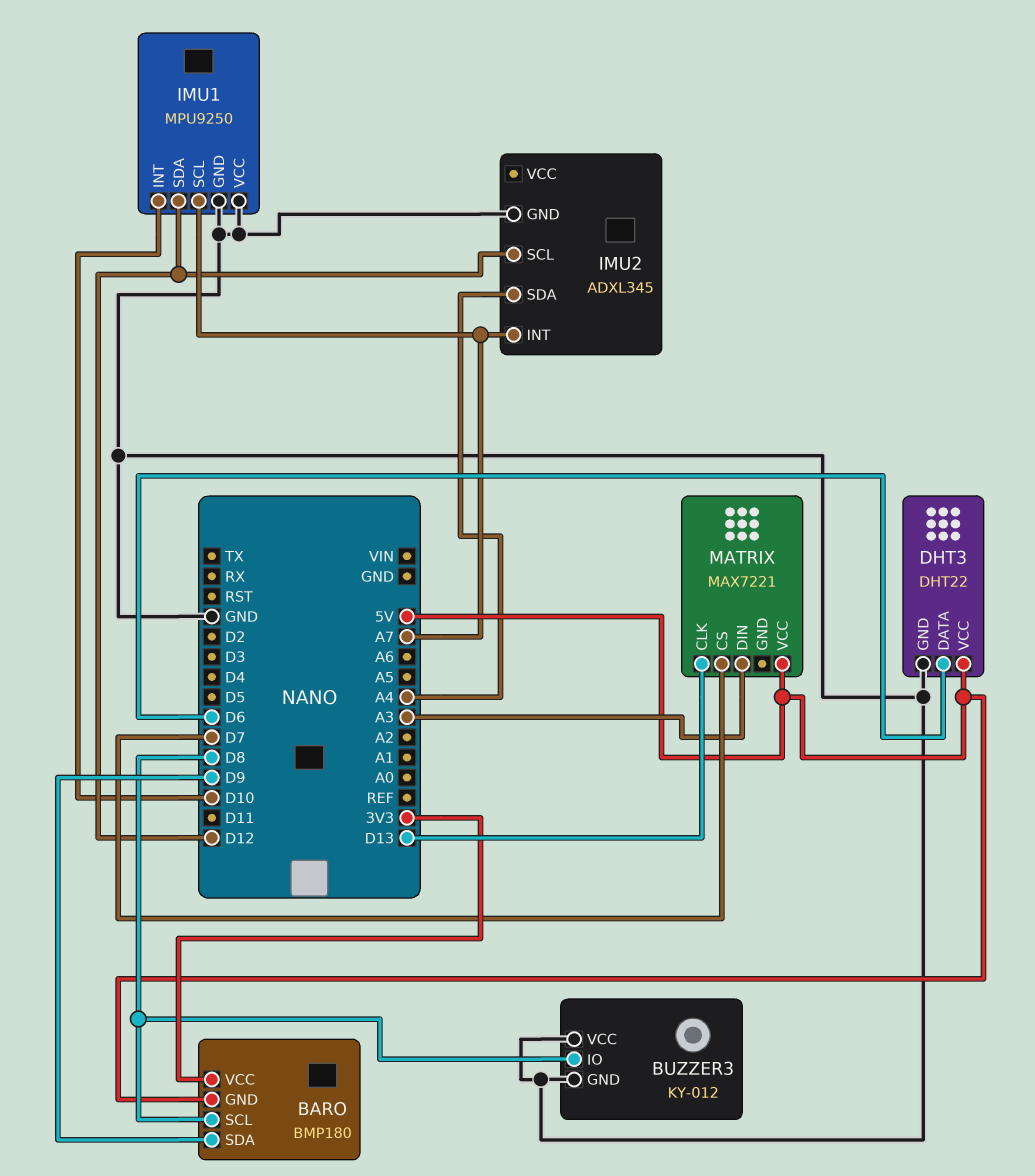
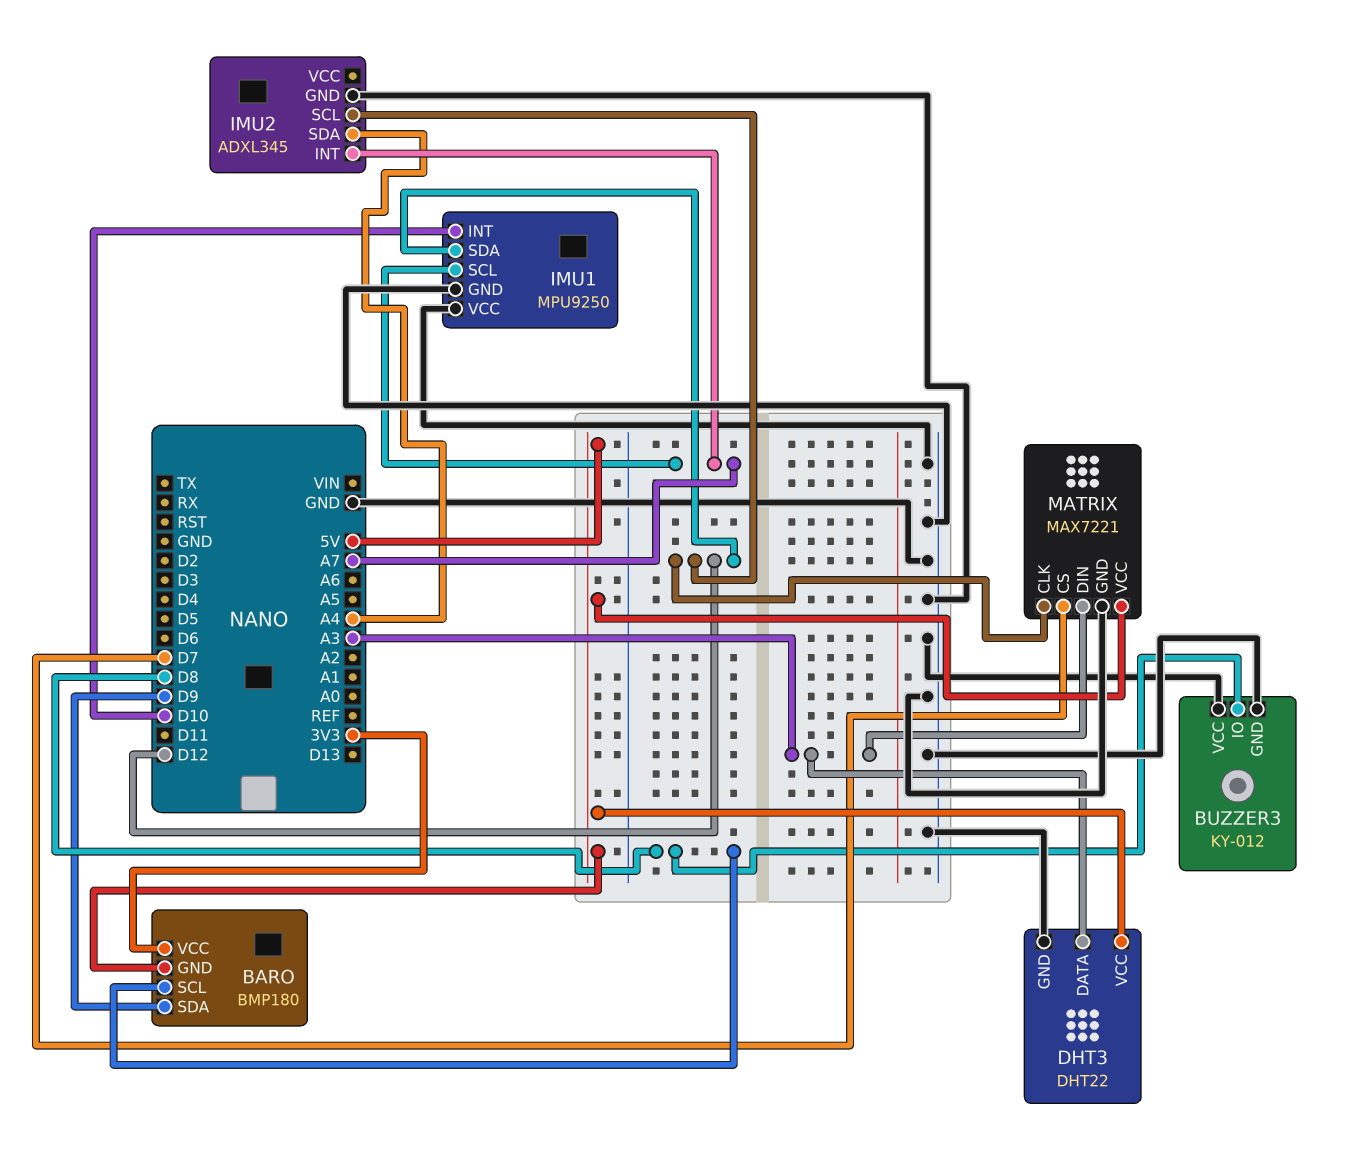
DHT3 pin DATA: D6 -> A3
MATRIX pin CLK: D13 -> D12
MATRIX pin GND: none -> GND

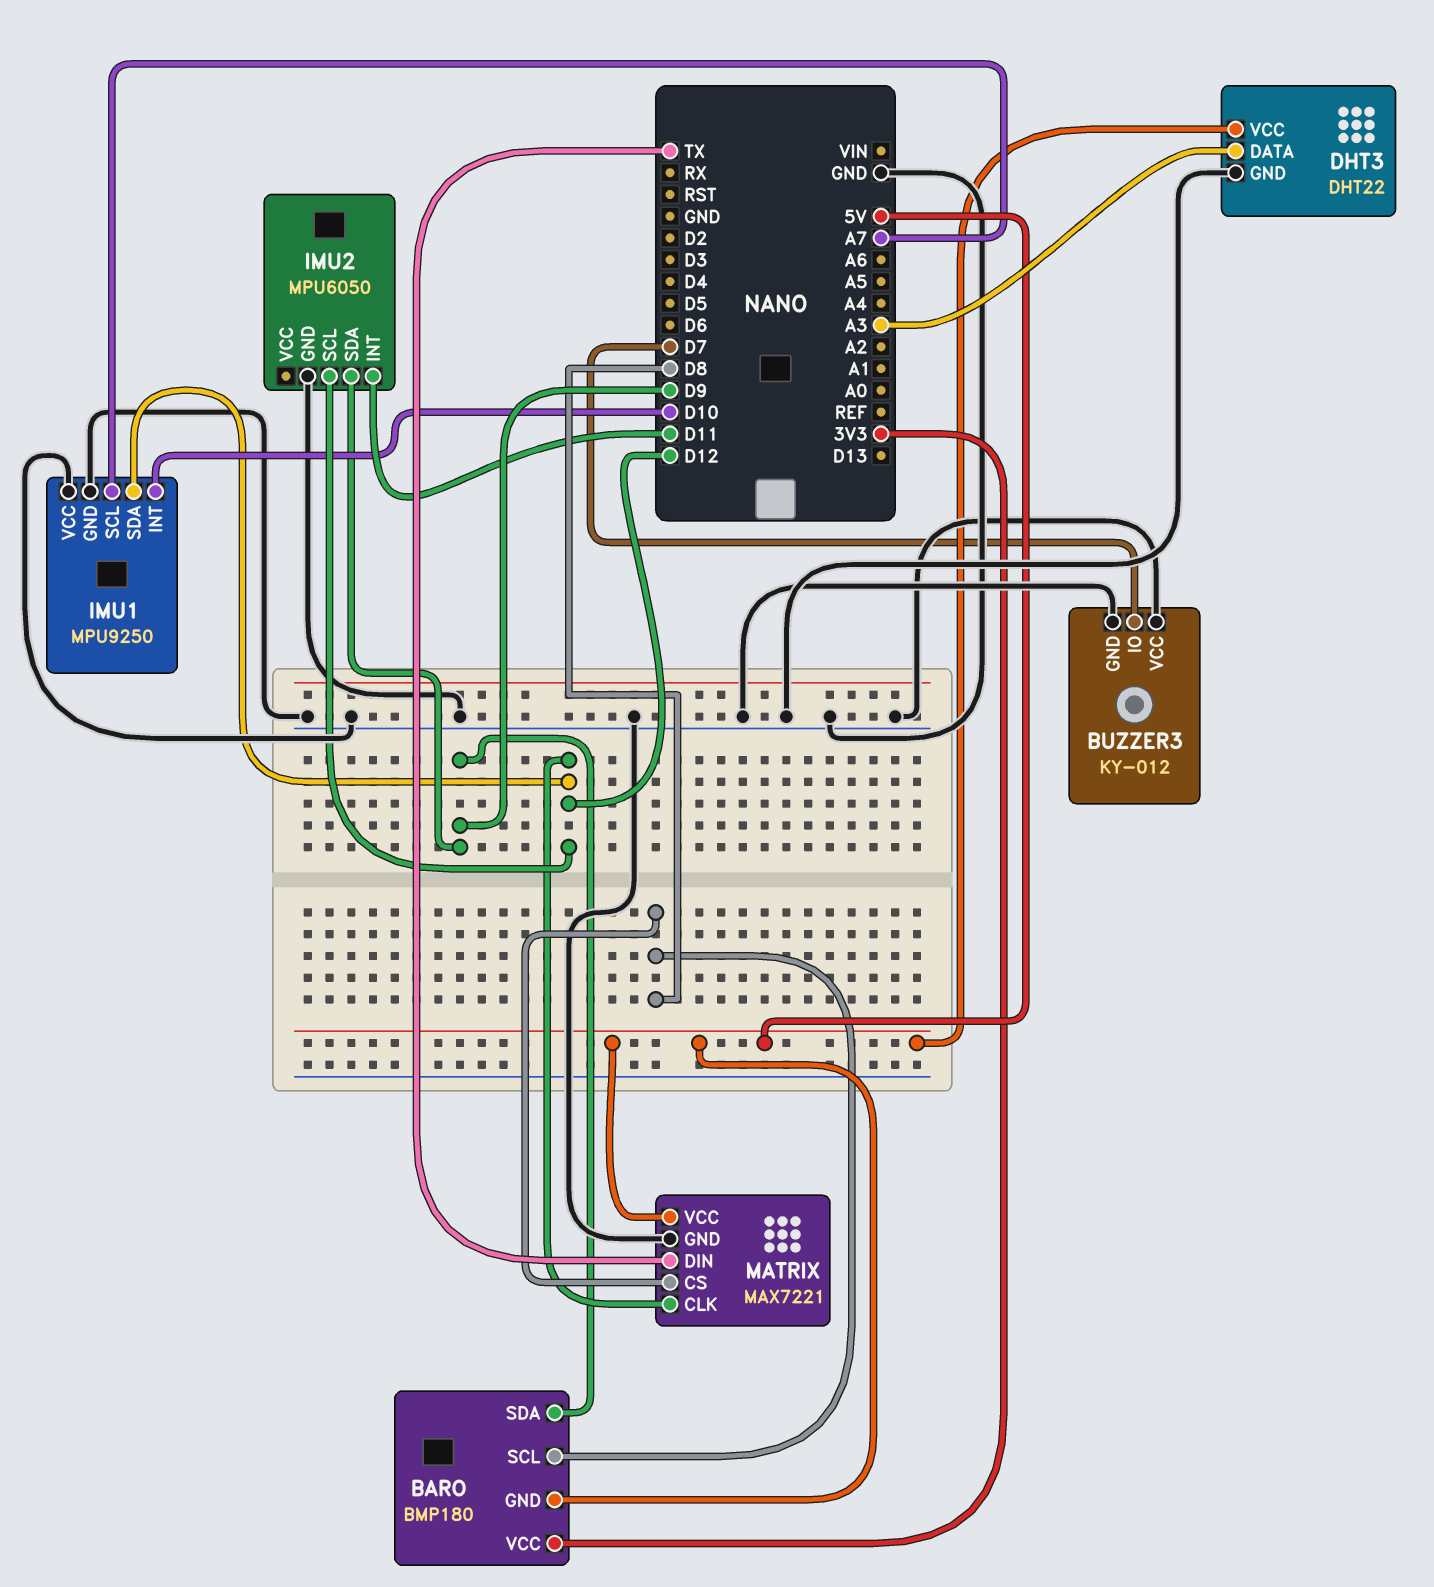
BUZZER3 pin IO: D8 -> D7
IMU2: ADXL345 -> MPU6050
IMU2 pin INT: A7 -> D11
IMU2 pin SDA: A4 -> D9
MATRIX pin CS: D7 -> D8
MATRIX pin DIN: A3 -> TX

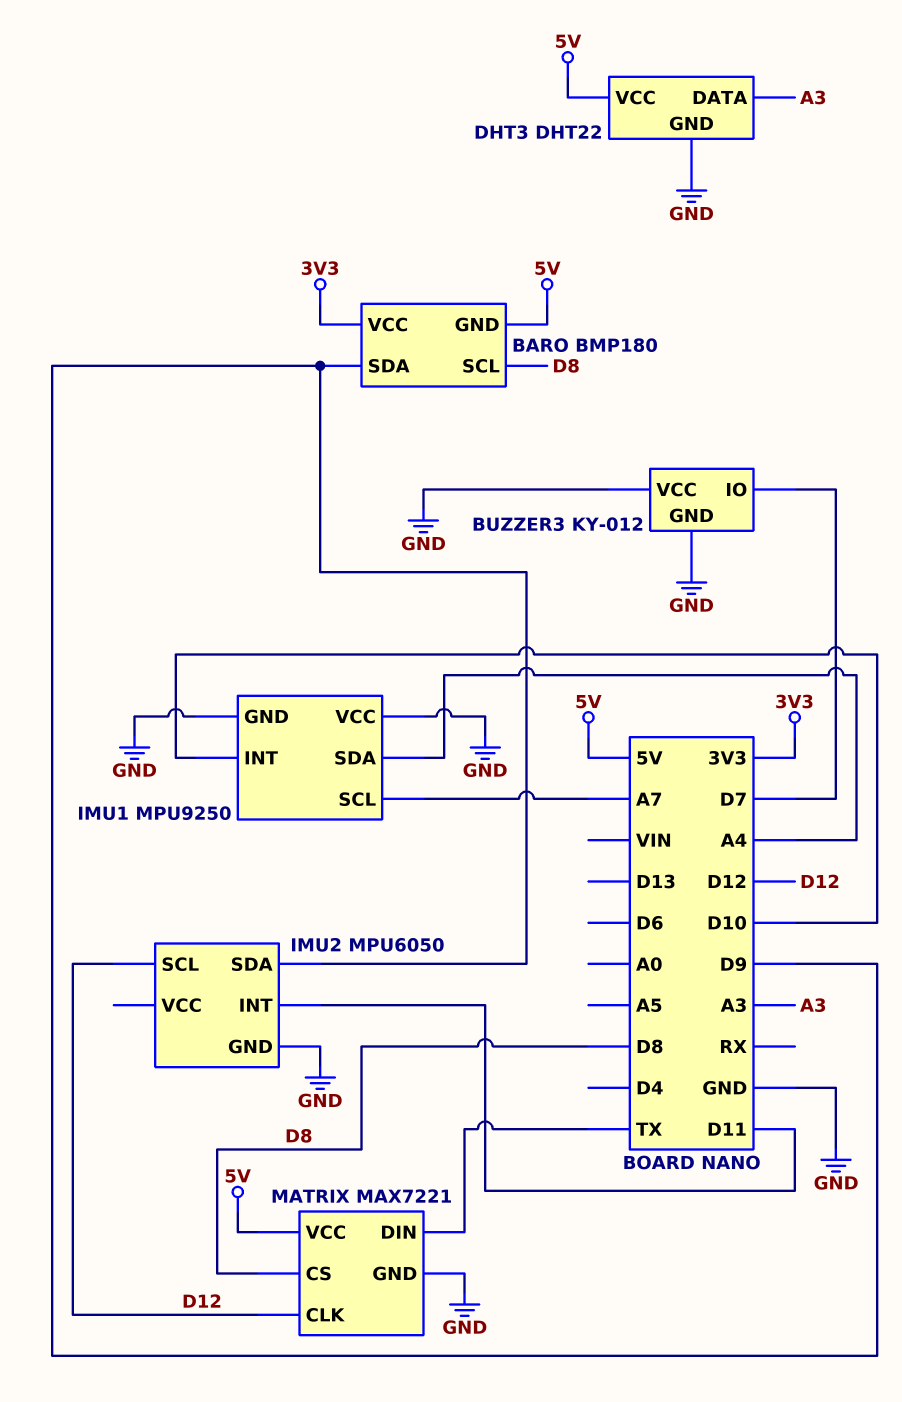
IMU1 pin SDA: D12 -> A4

